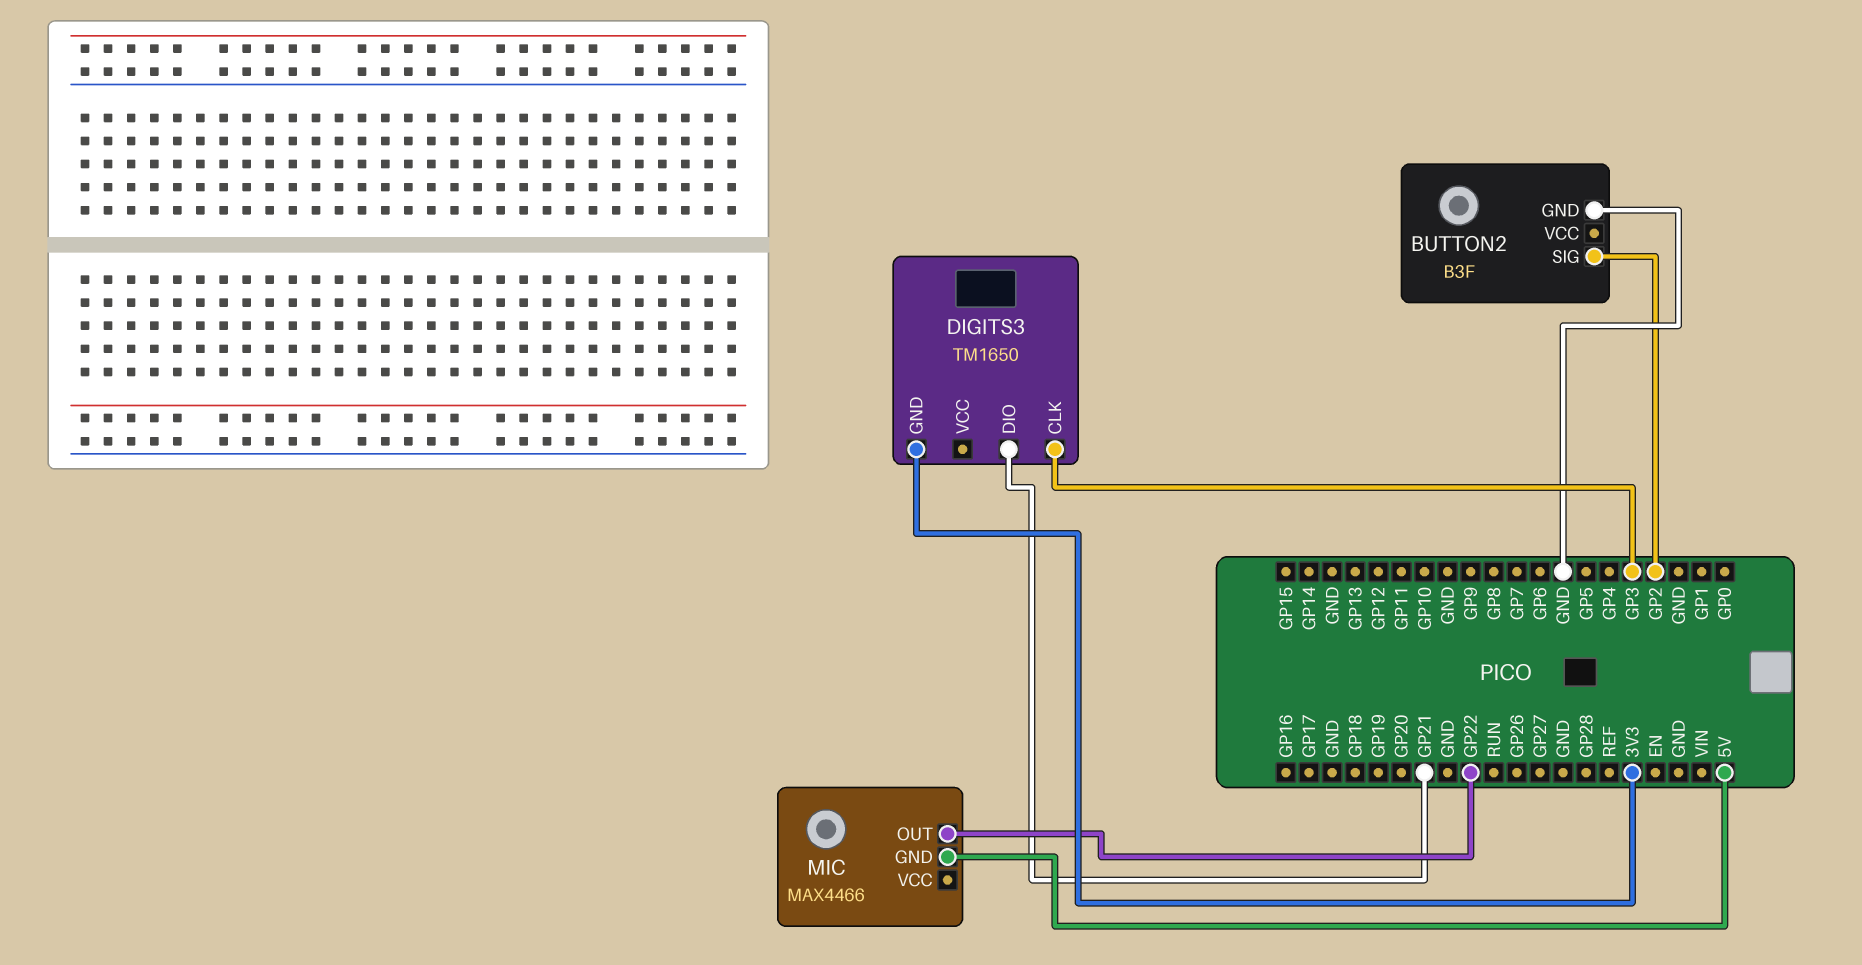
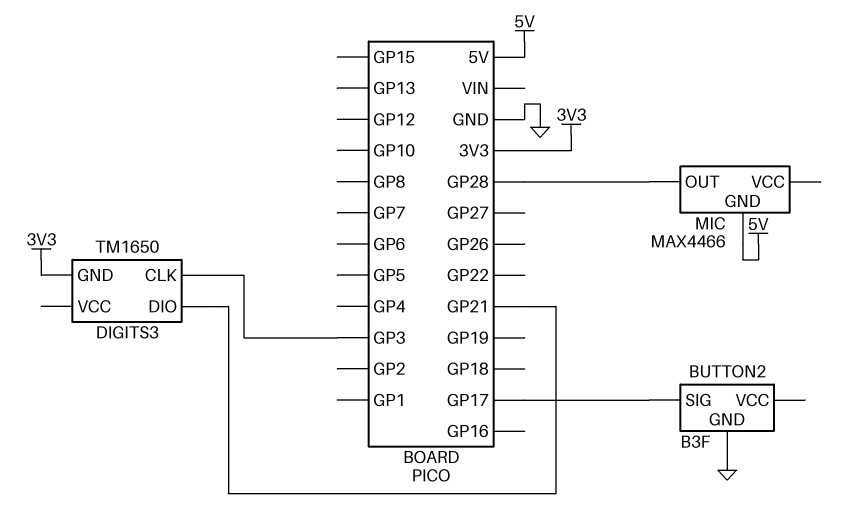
BUTTON2 pin SIG: GP2 -> GP17
MIC pin OUT: GP22 -> GP28

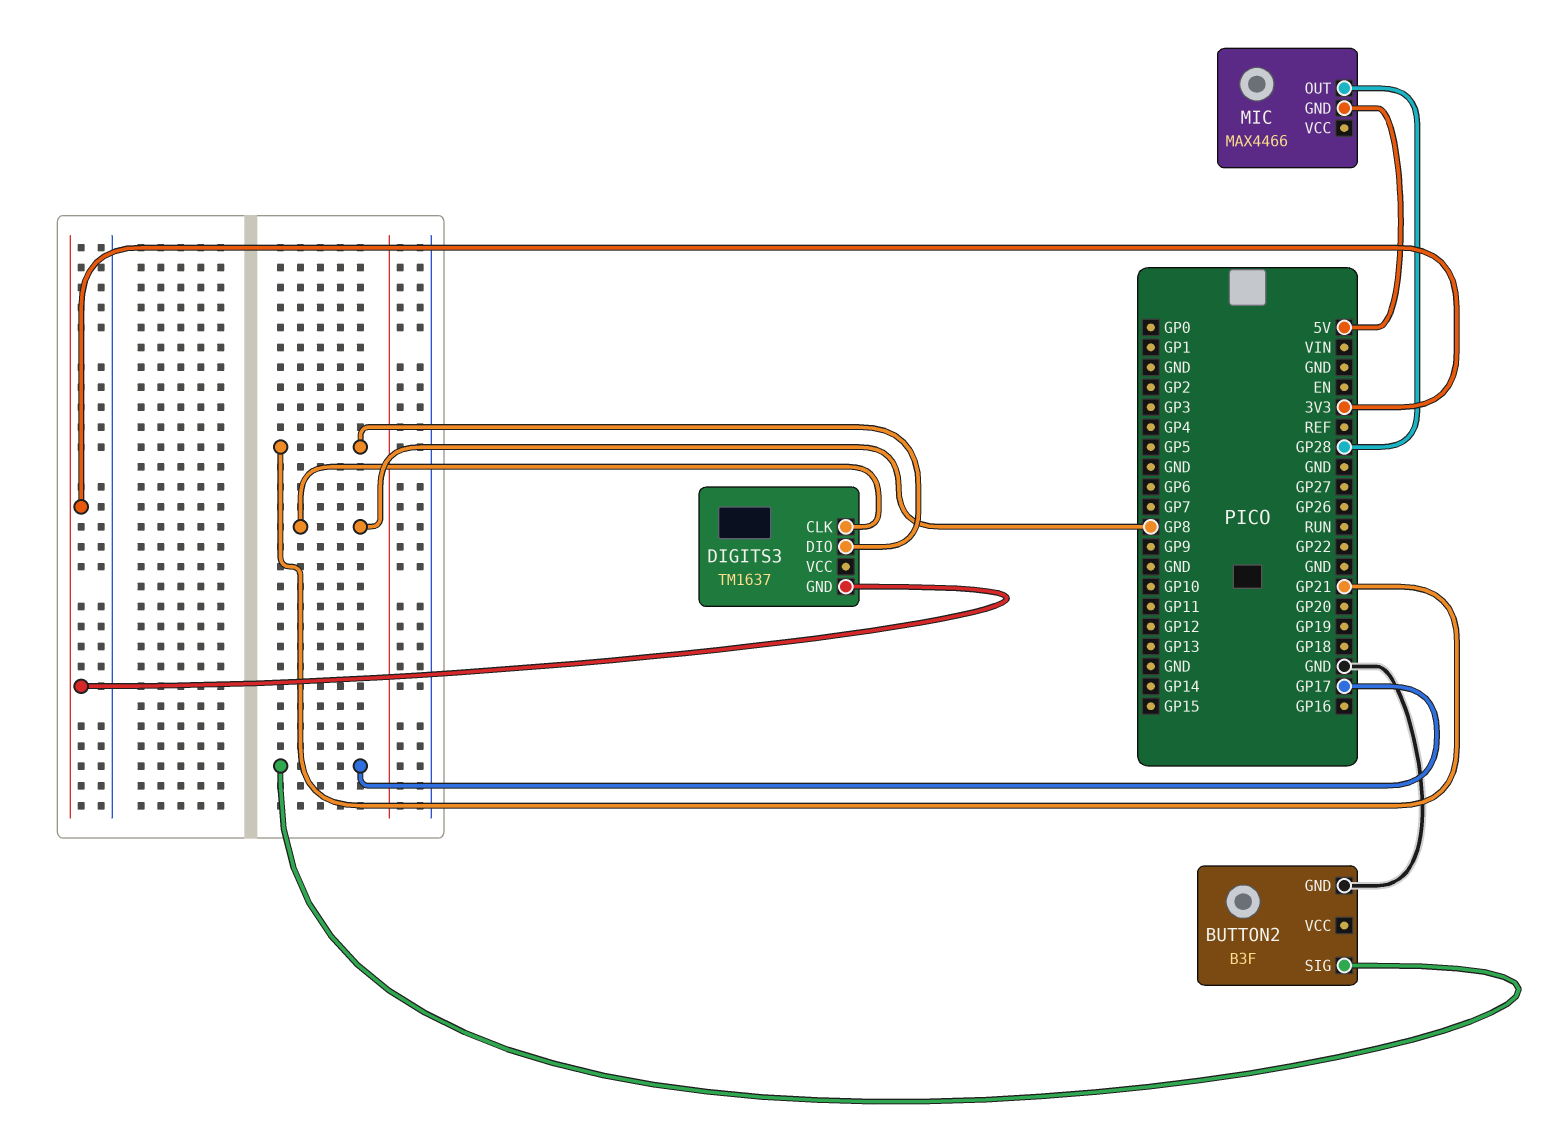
DIGITS3: TM1650 -> TM1637
DIGITS3 pin CLK: GP3 -> GP8

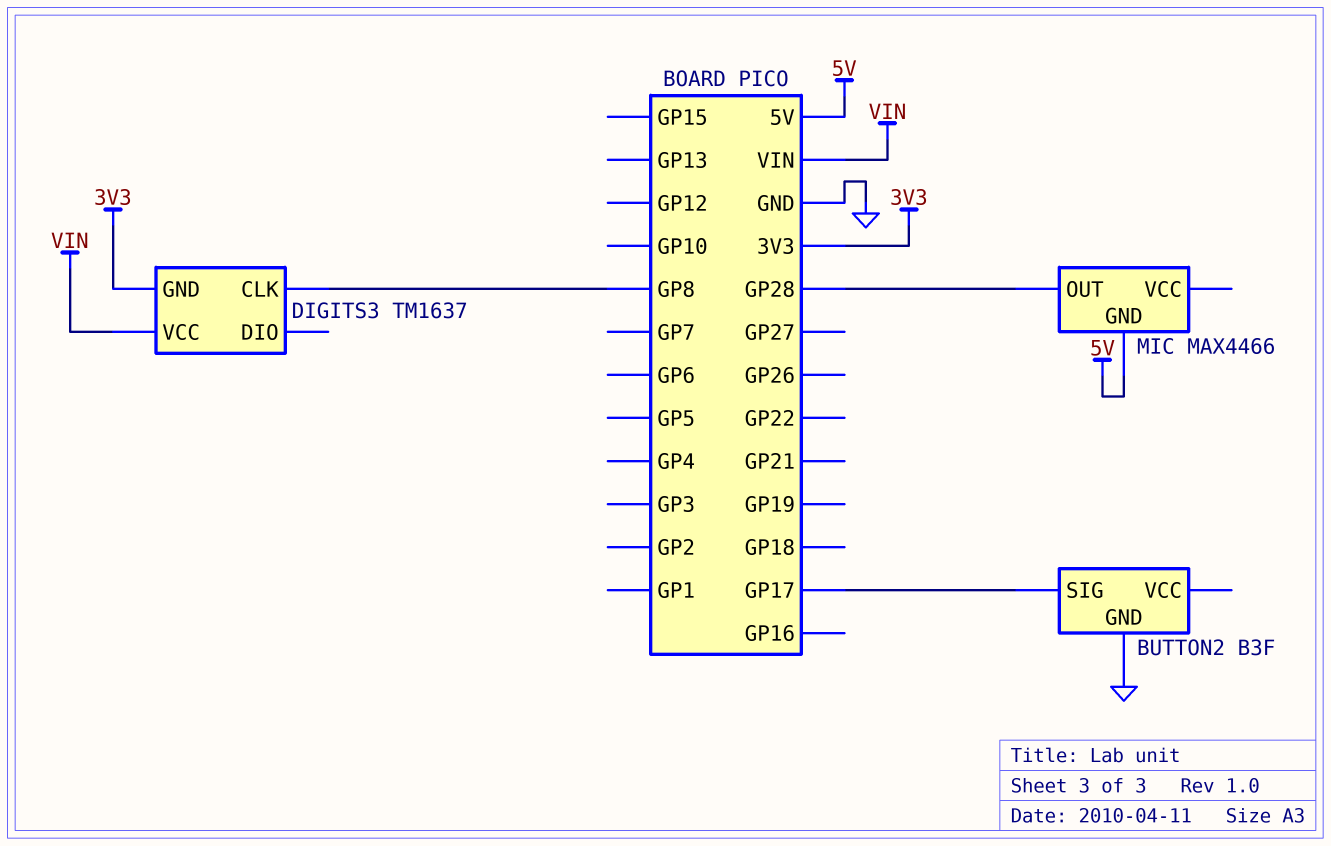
DIGITS3 pin DIO: GP21 -> none
DIGITS3 pin VCC: none -> VIN

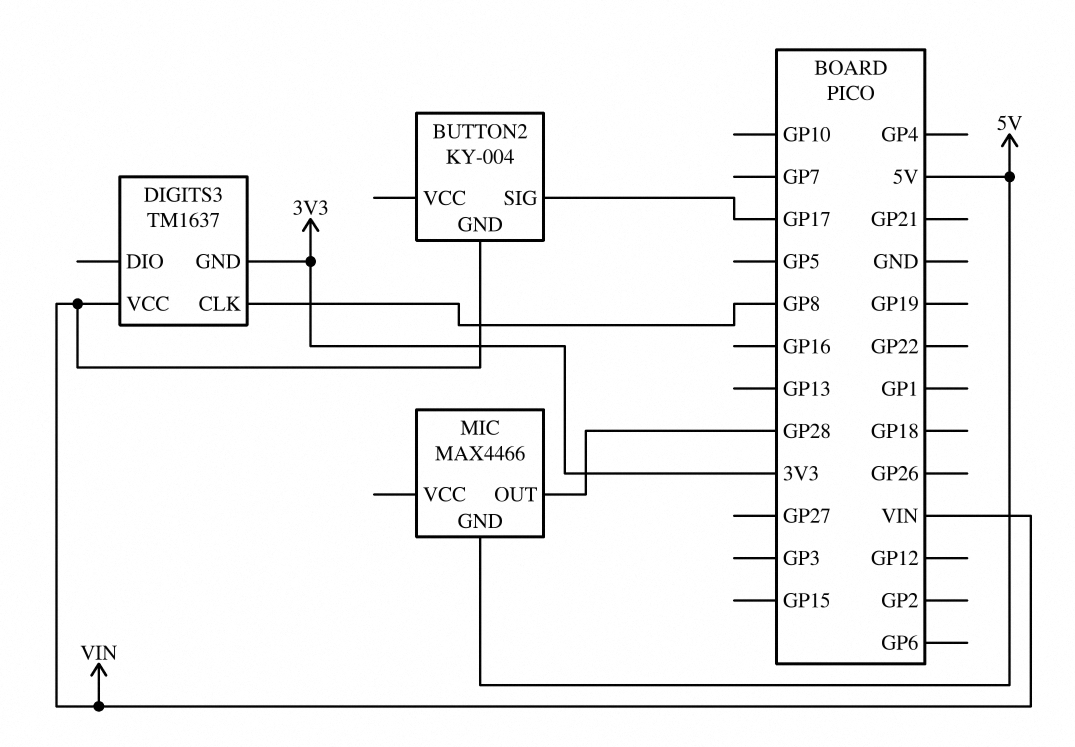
BUTTON2: B3F -> KY-004
BUTTON2 pin GND: GND -> VIN

